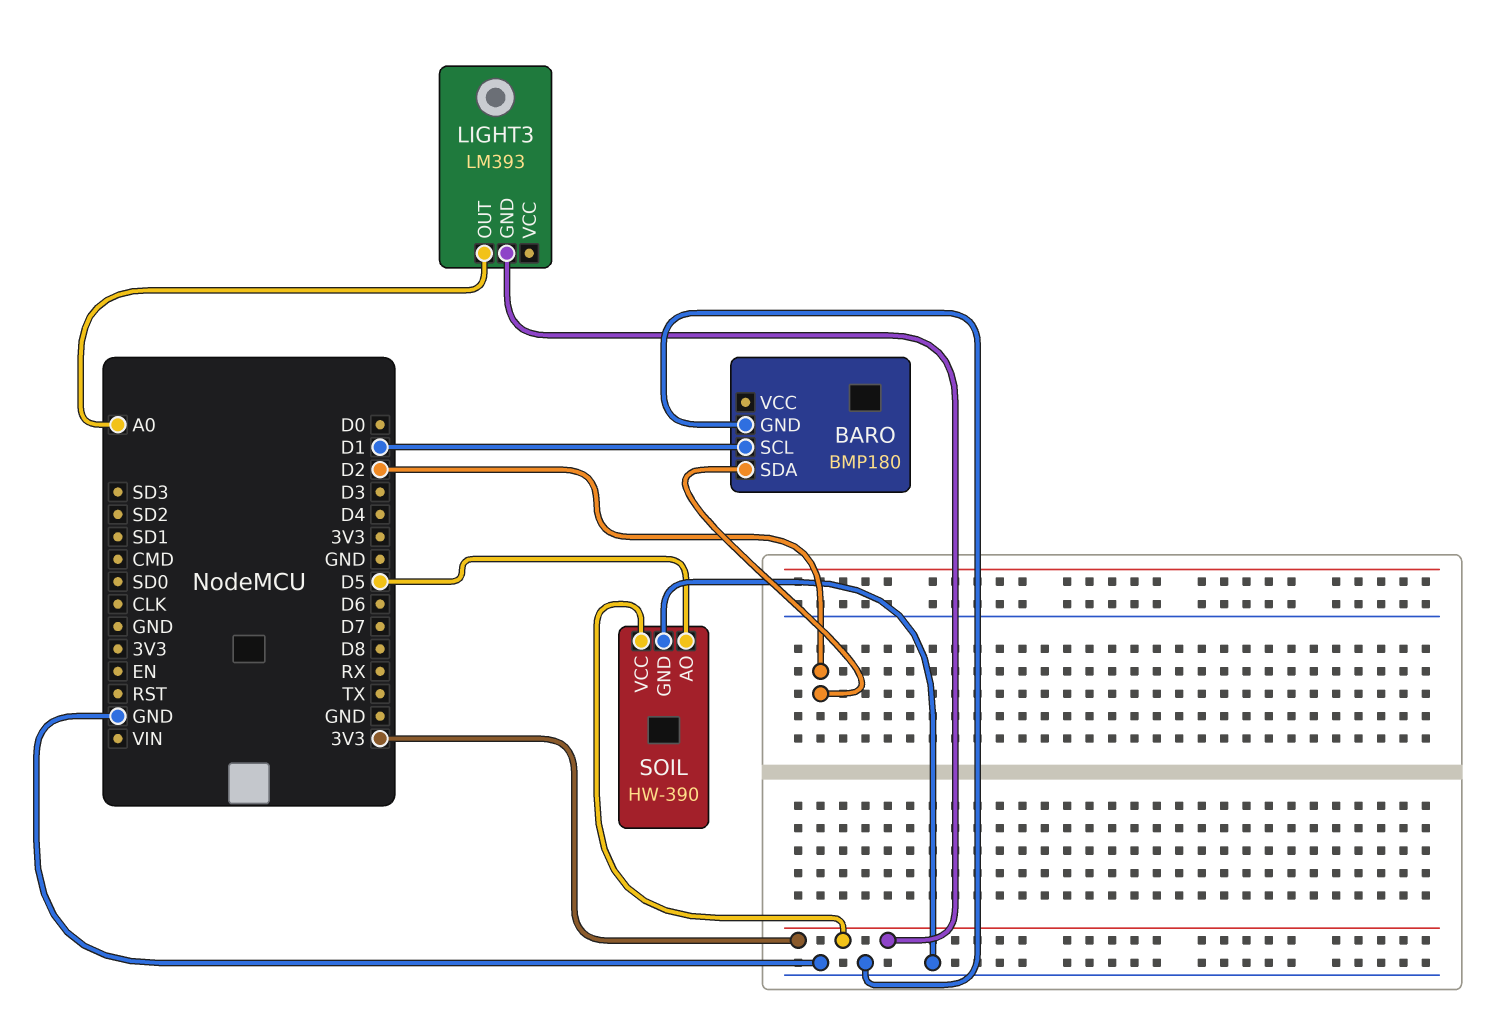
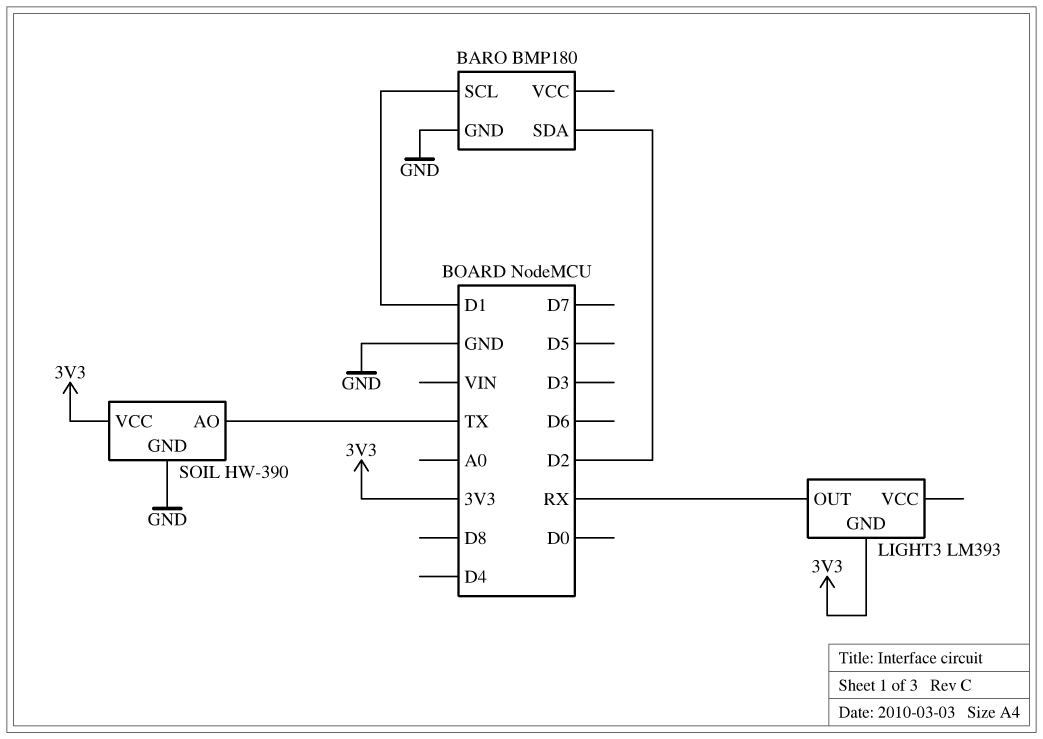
LIGHT3 pin OUT: A0 -> RX
SOIL pin AO: D5 -> TX

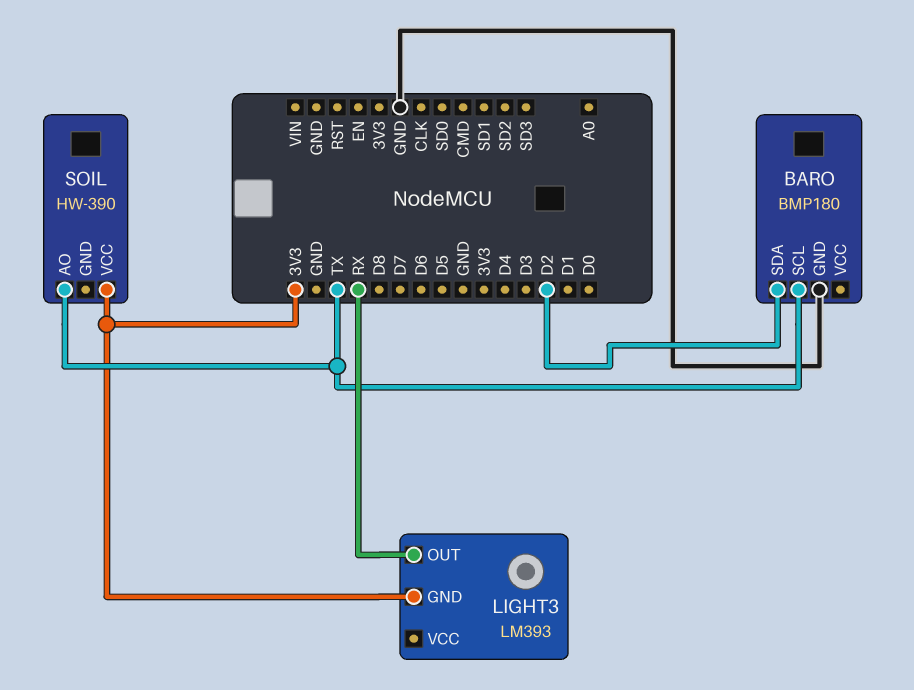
BARO pin SCL: D1 -> TX
SOIL pin GND: GND -> none

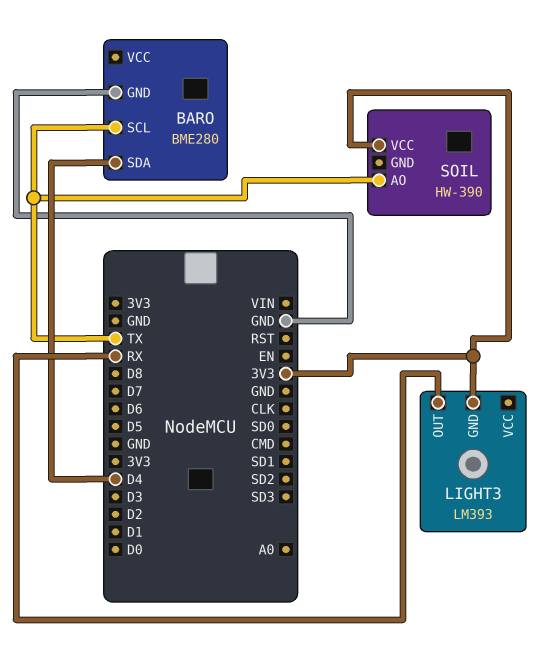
BARO: BMP180 -> BME280
BARO pin SDA: D2 -> D4

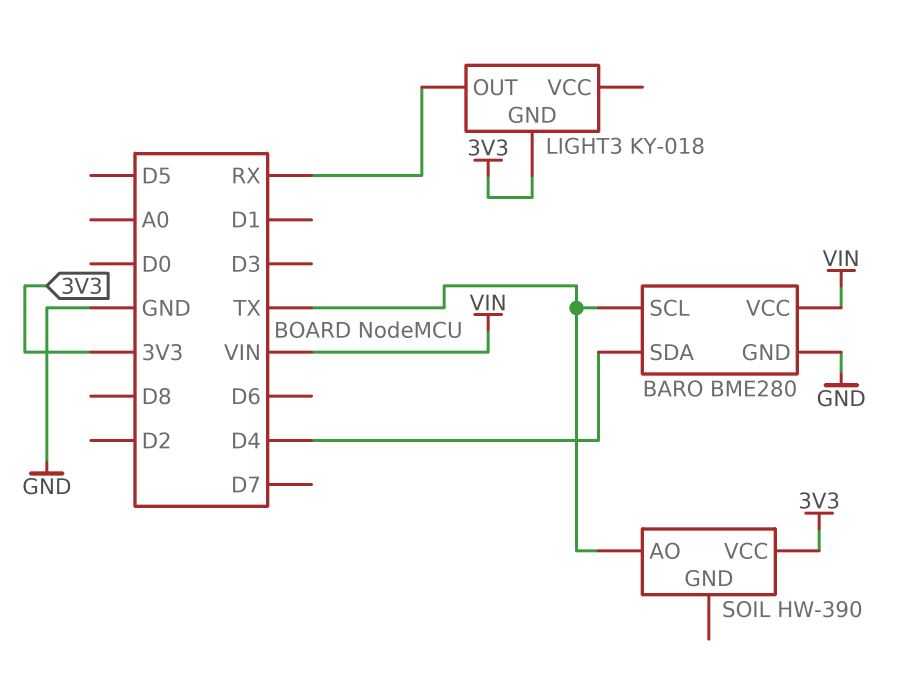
BARO pin VCC: none -> VIN
LIGHT3: LM393 -> KY-018

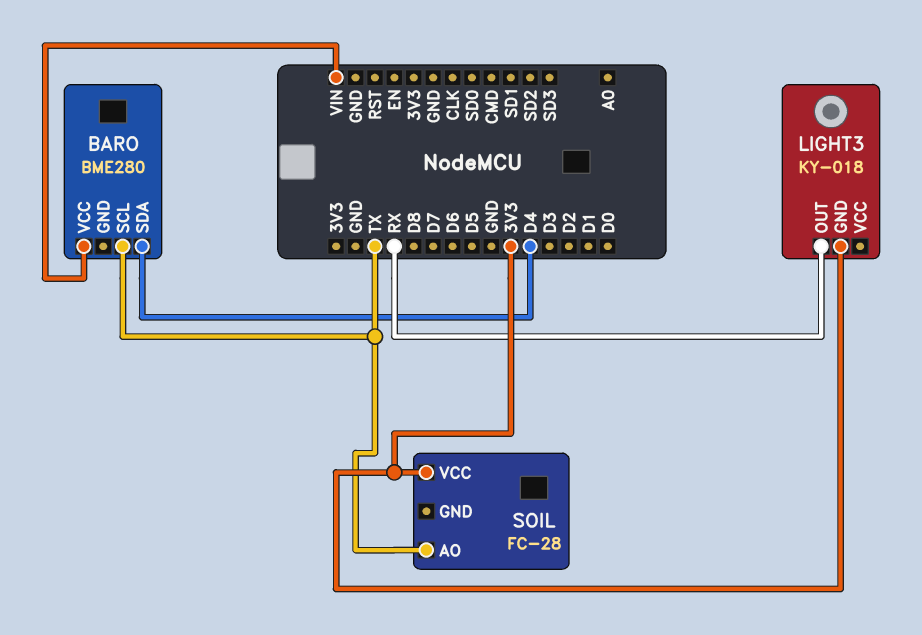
BARO pin GND: GND -> none
SOIL: HW-390 -> FC-28

